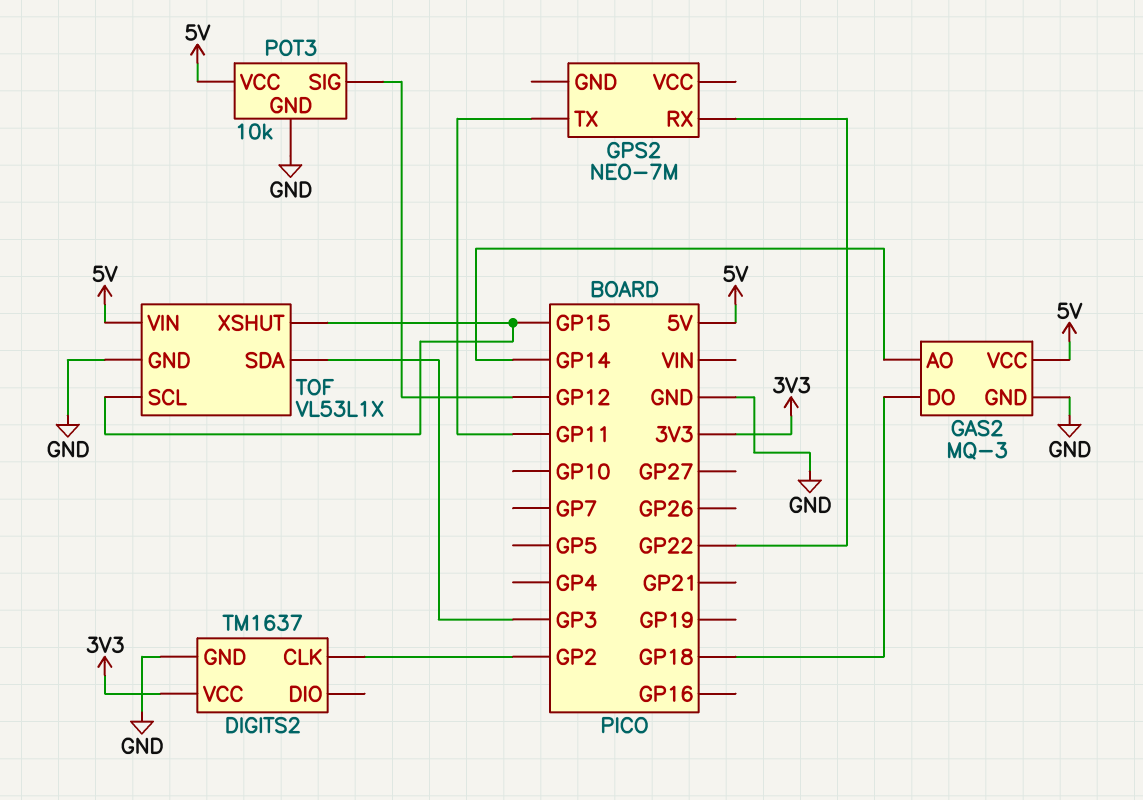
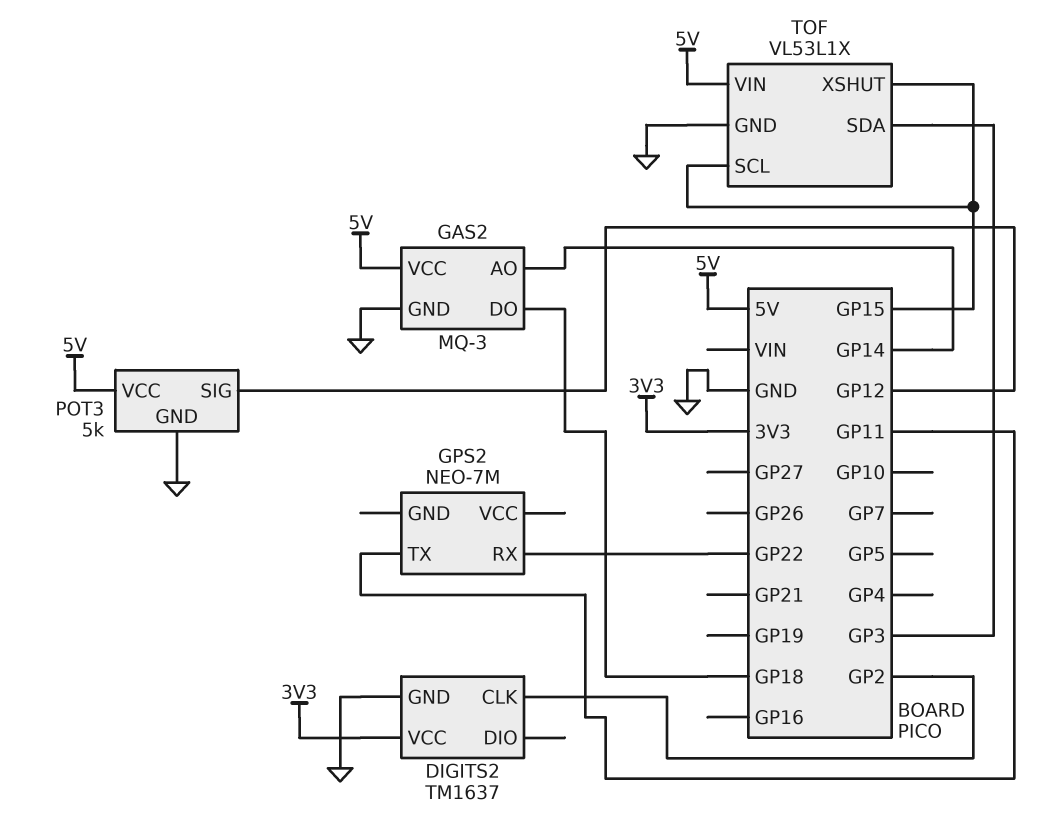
POT3: 10k -> 5k

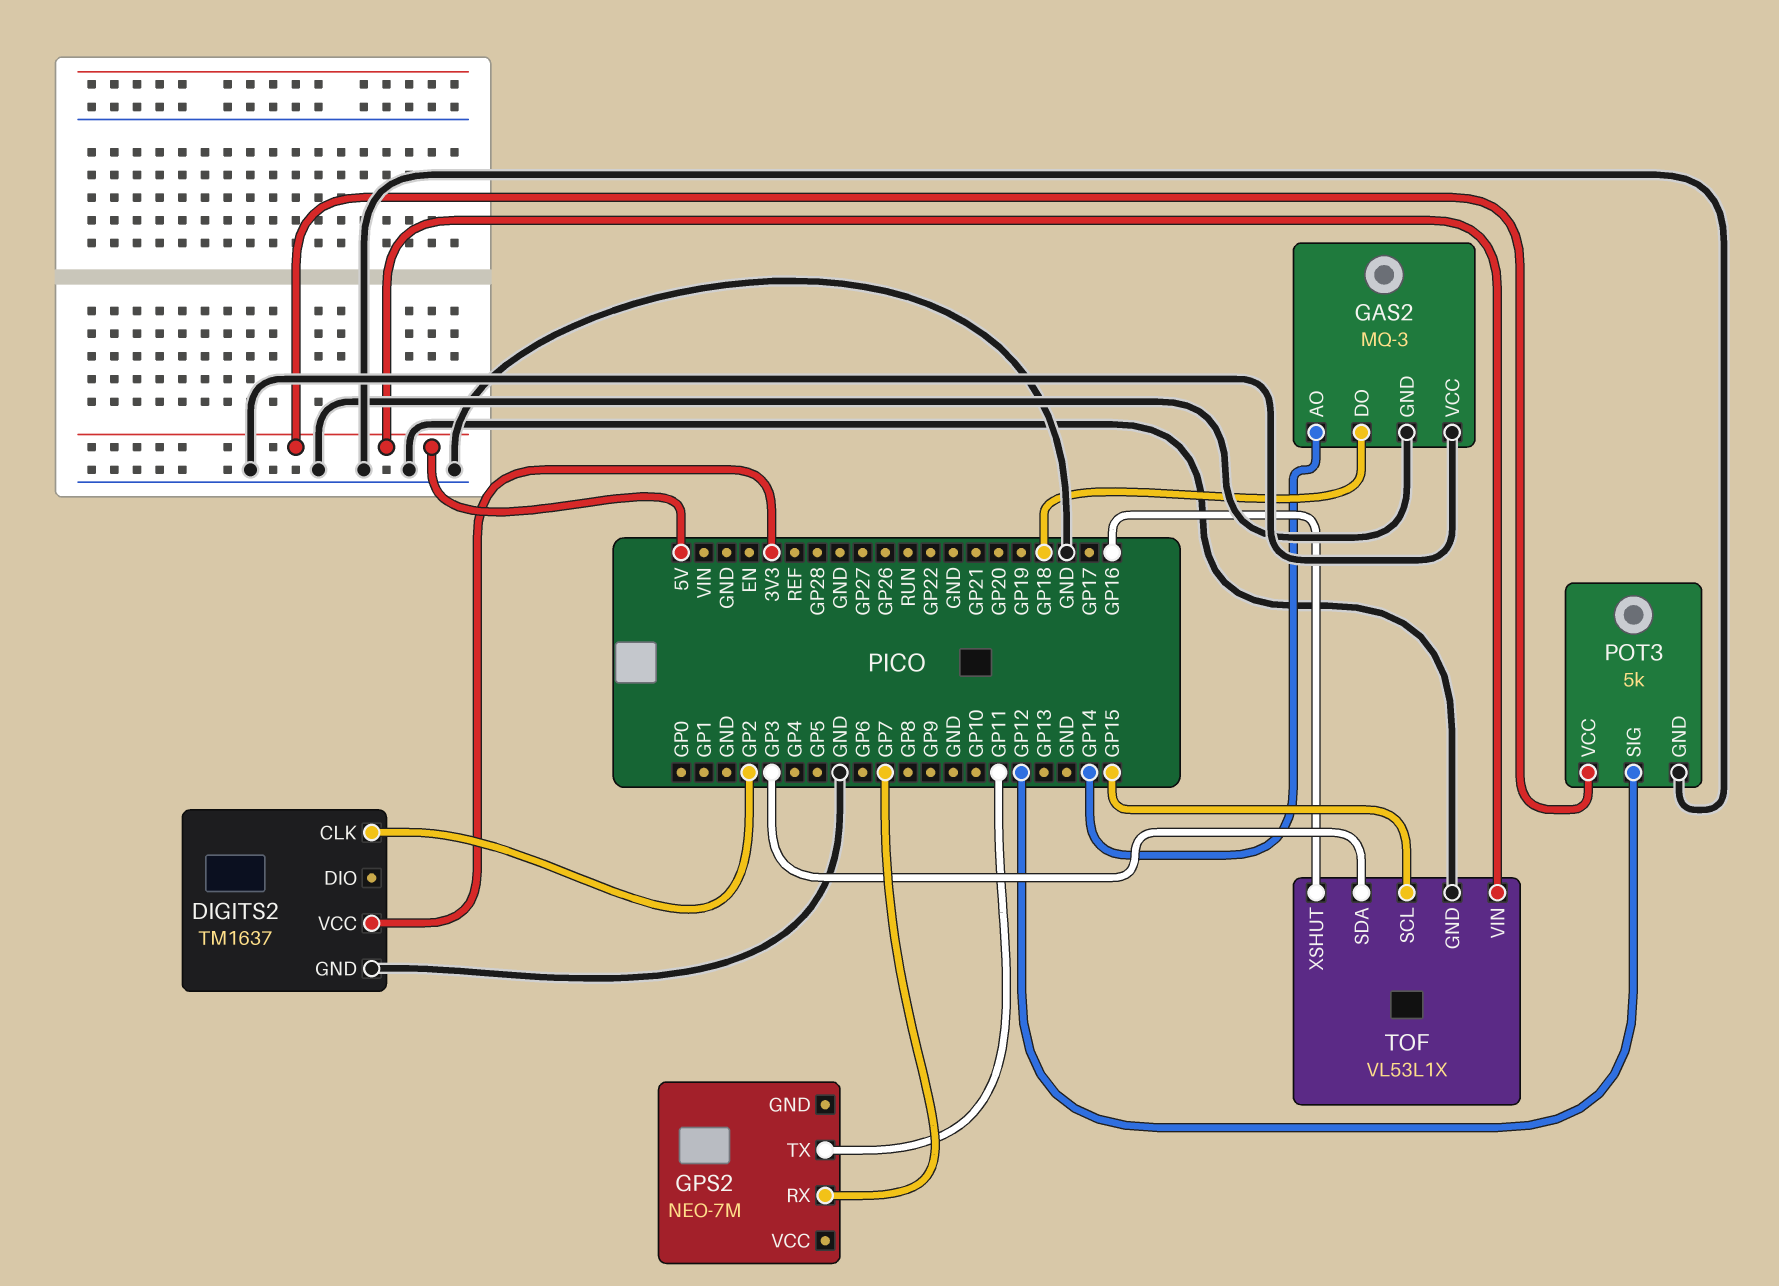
GAS2 pin VCC: 5V -> GND
GPS2 pin RX: GP22 -> GP7
TOF pin XSHUT: GP15 -> GP16

